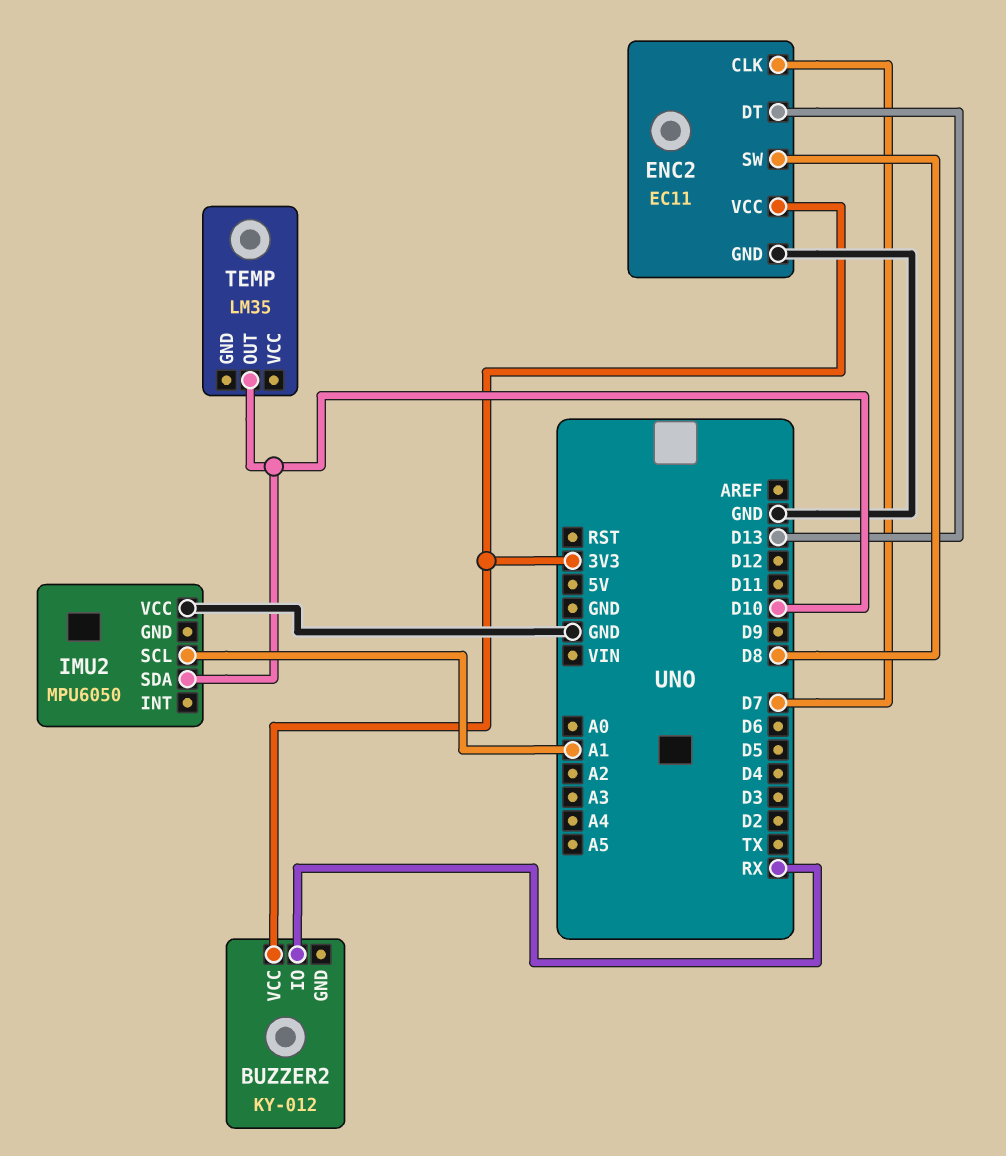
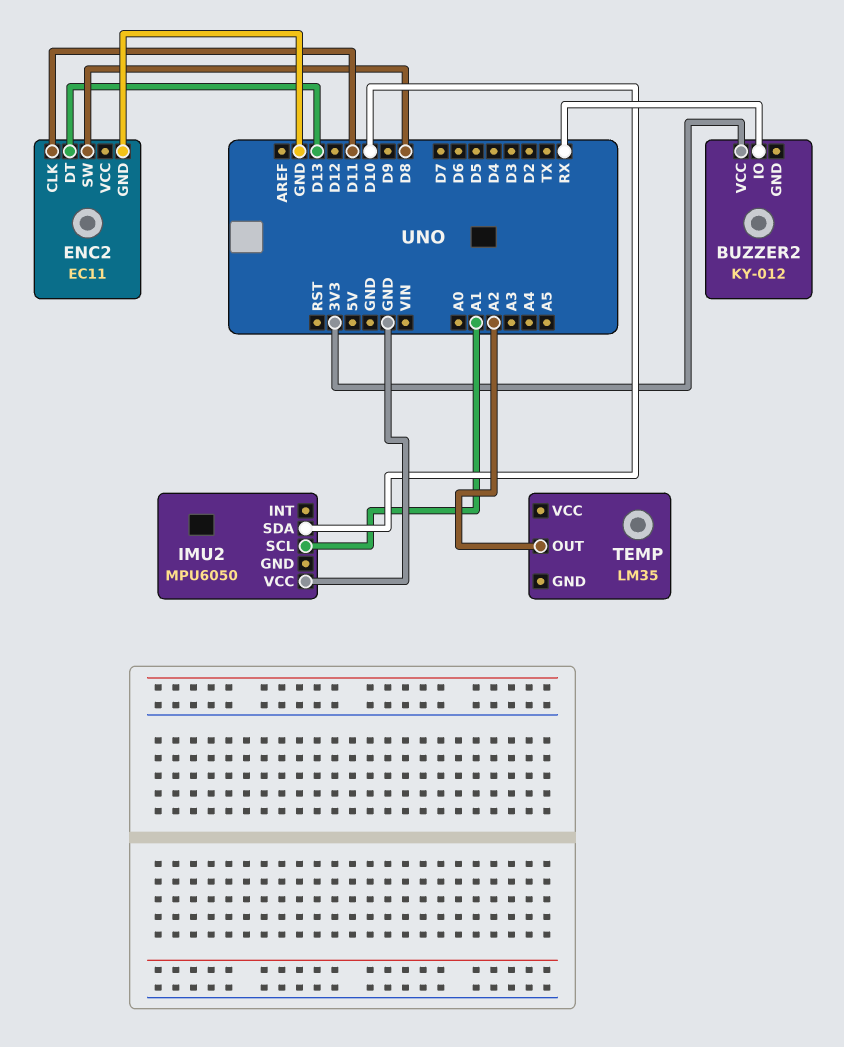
ENC2 pin CLK: D7 -> D11
ENC2 pin VCC: 3V3 -> none
TEMP pin OUT: D10 -> A2

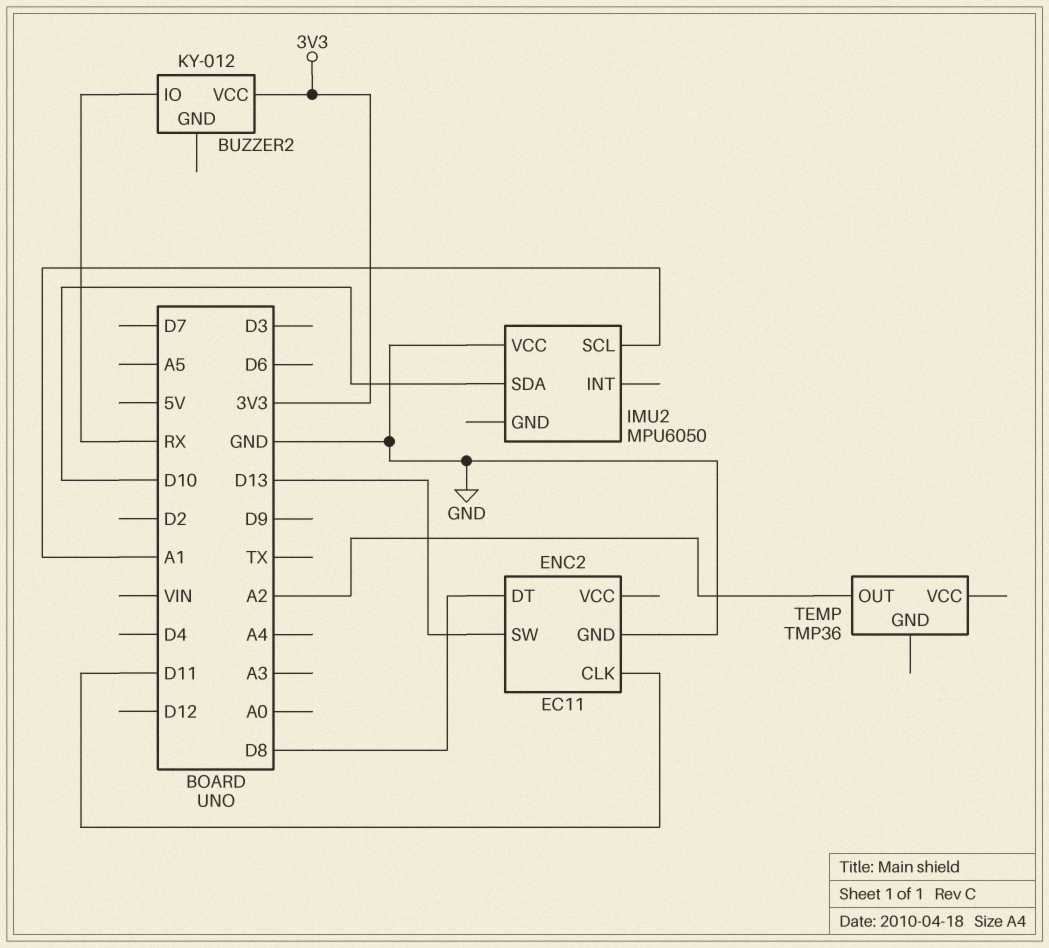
ENC2 pin DT: D13 -> D8
ENC2 pin SW: D8 -> D13
TEMP: LM35 -> TMP36

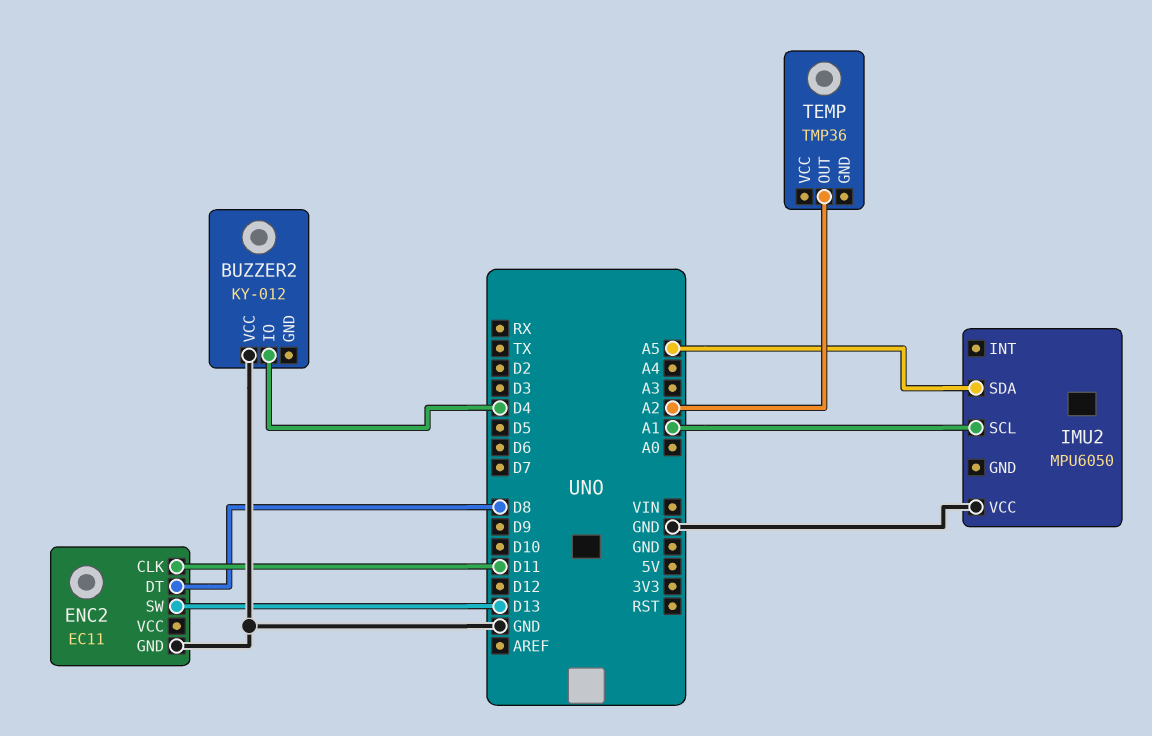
BUZZER2 pin IO: RX -> D4
BUZZER2 pin VCC: 3V3 -> GND
IMU2 pin SDA: D10 -> A5

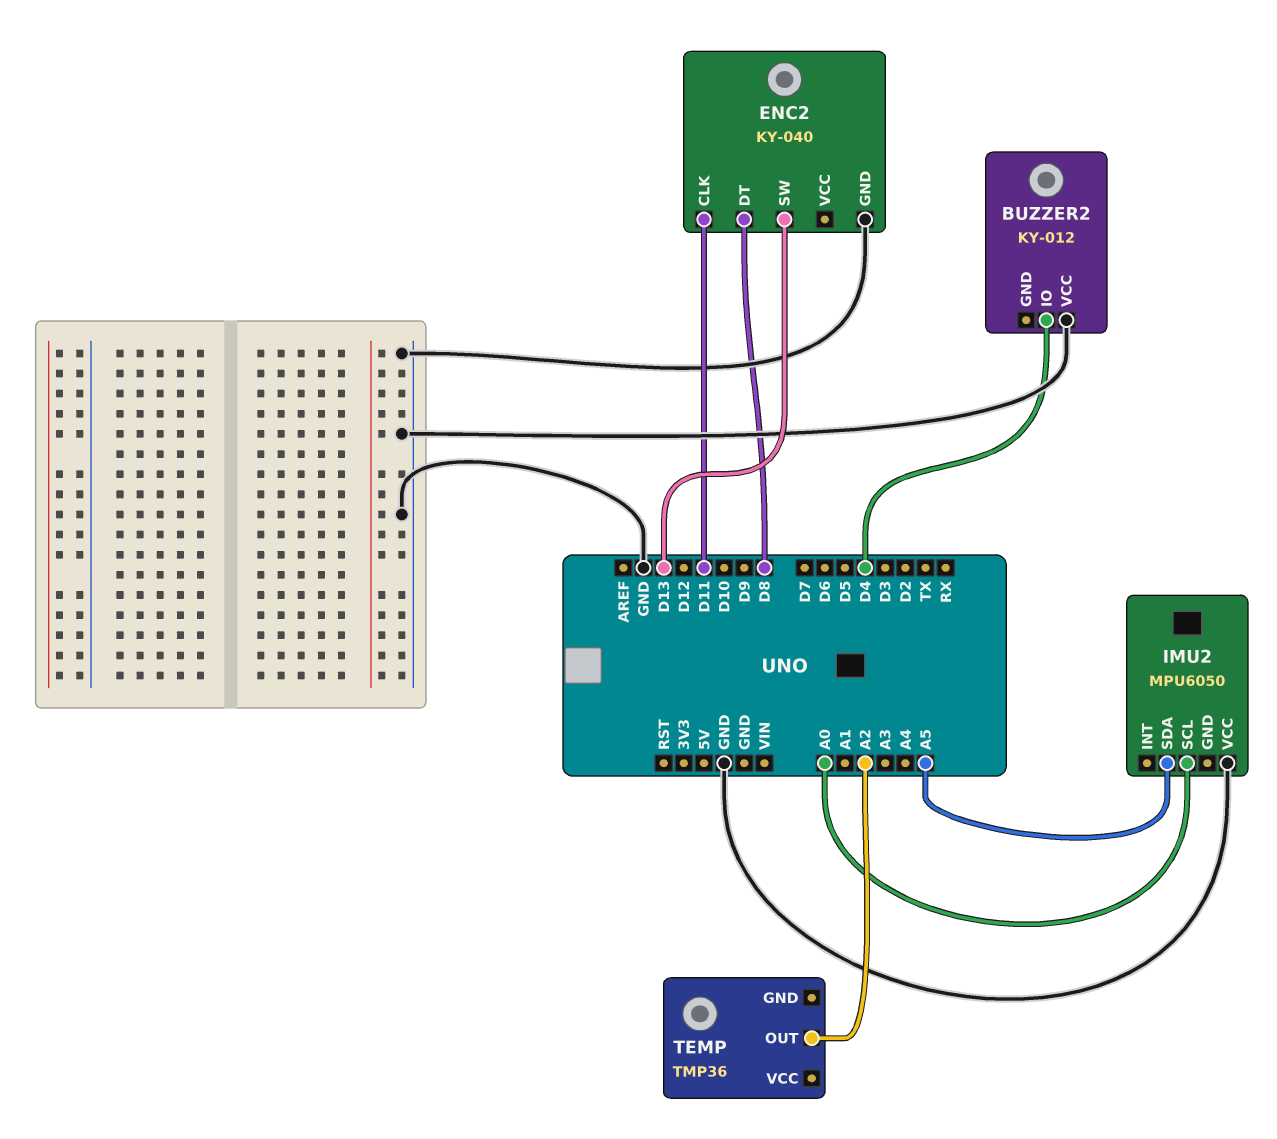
ENC2: EC11 -> KY-040
IMU2 pin SCL: A1 -> A0

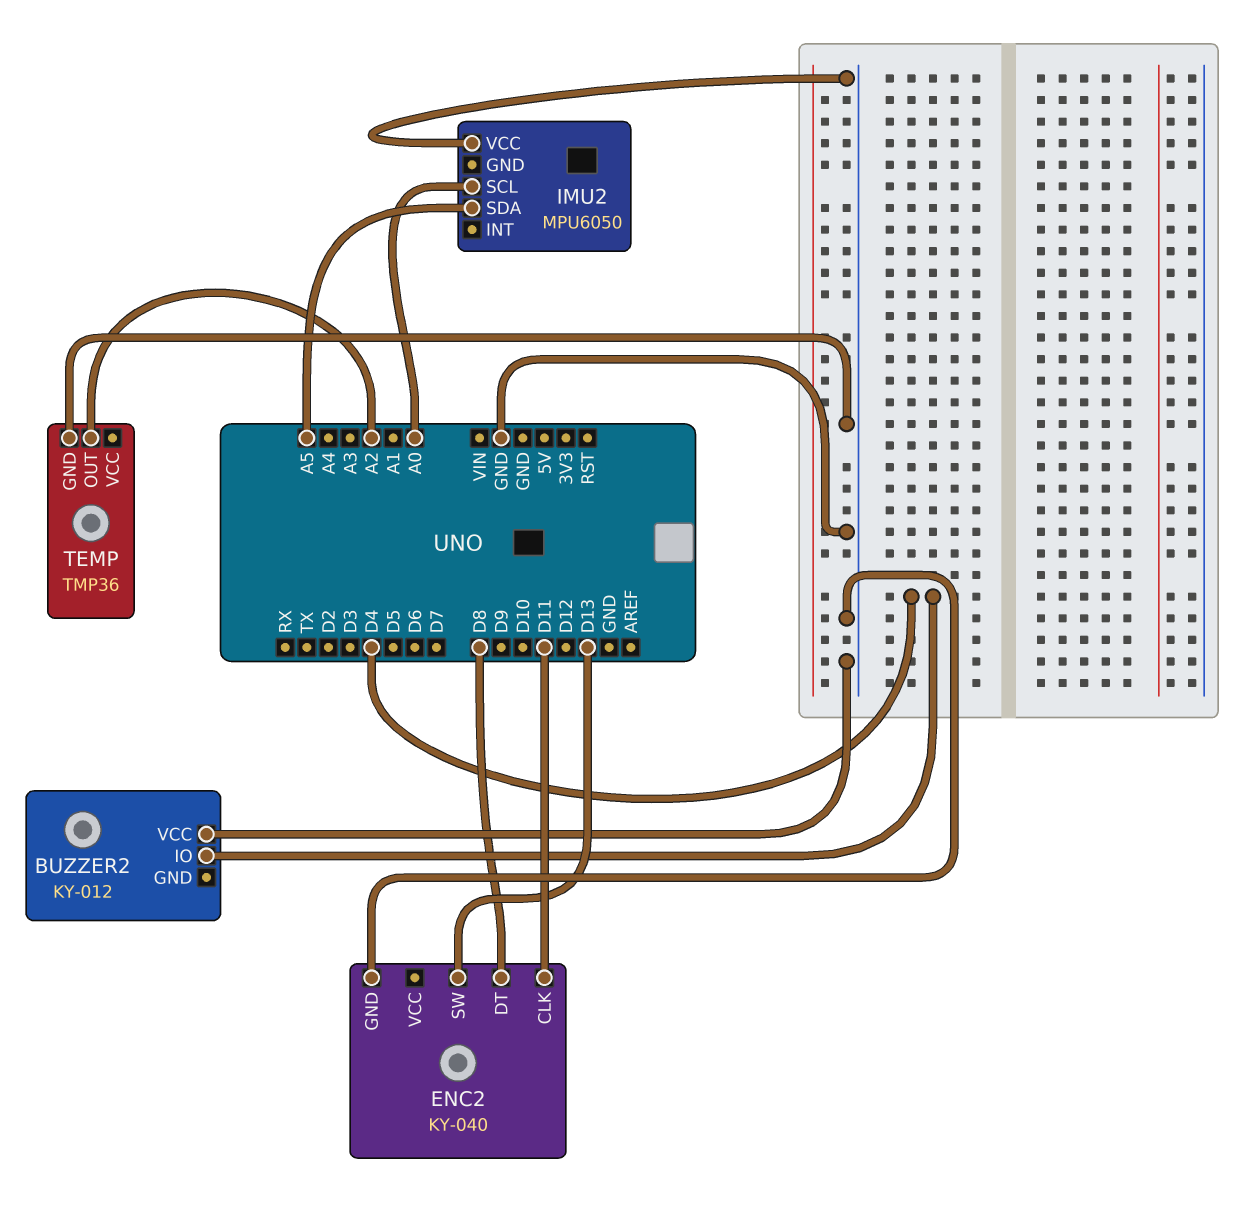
TEMP pin GND: none -> GND

